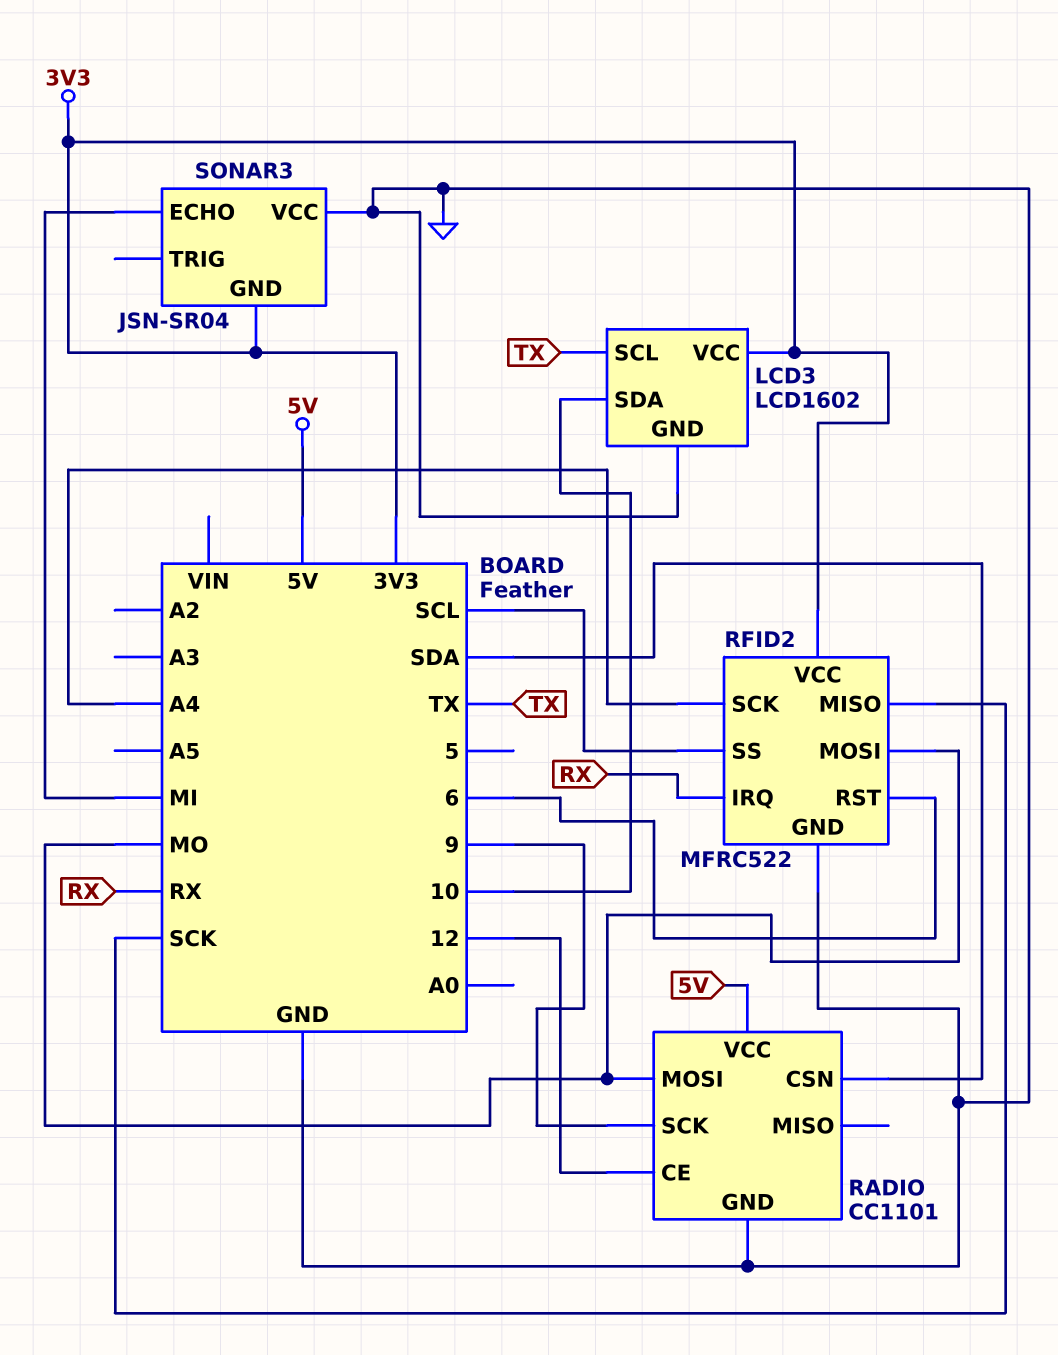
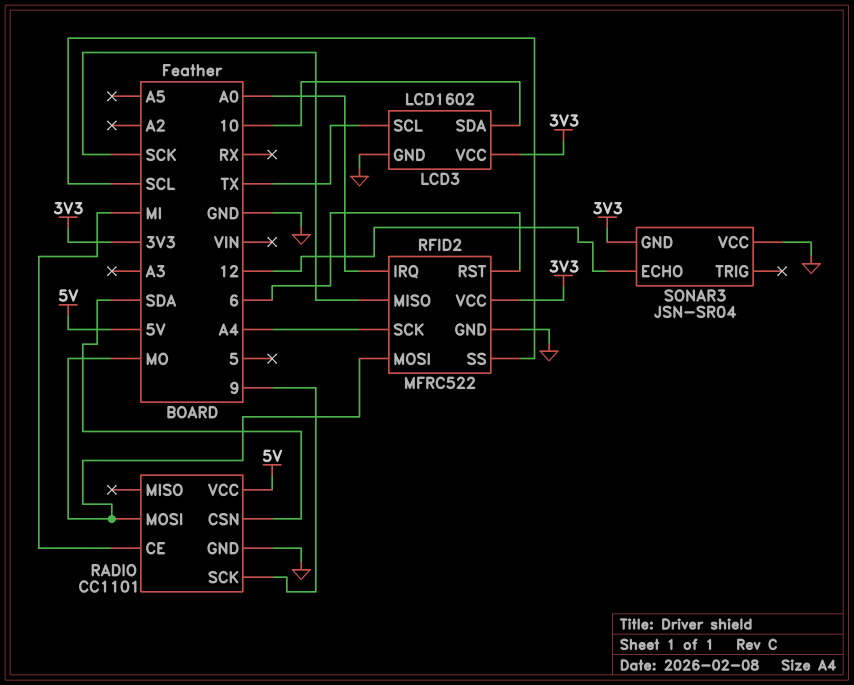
RADIO pin CE: 12 -> MI
RFID2 pin IRQ: RX -> A0
SONAR3 pin ECHO: MI -> 12

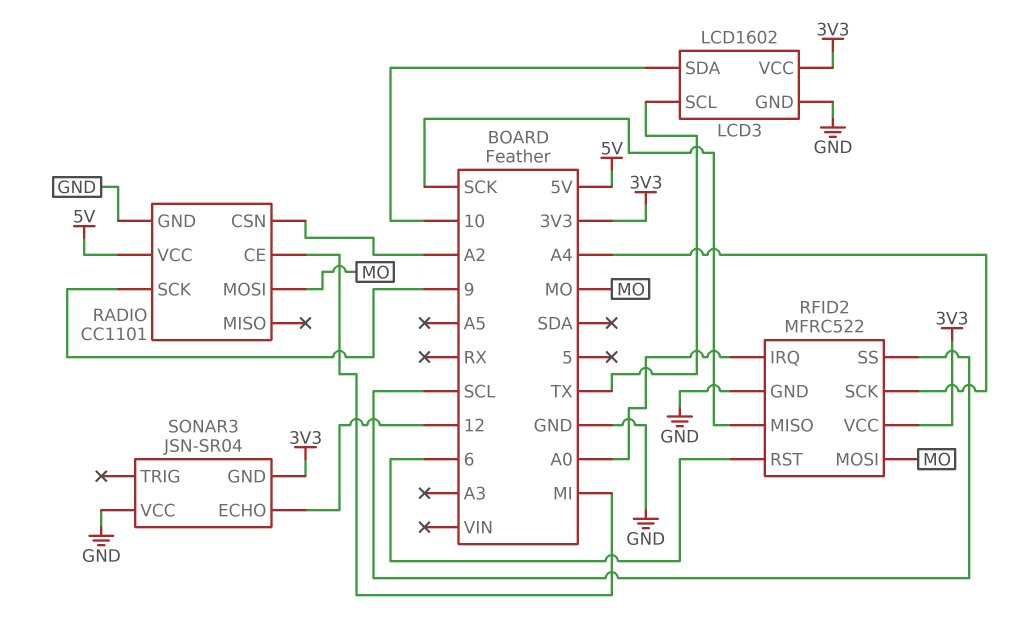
RADIO pin CSN: SDA -> A2

